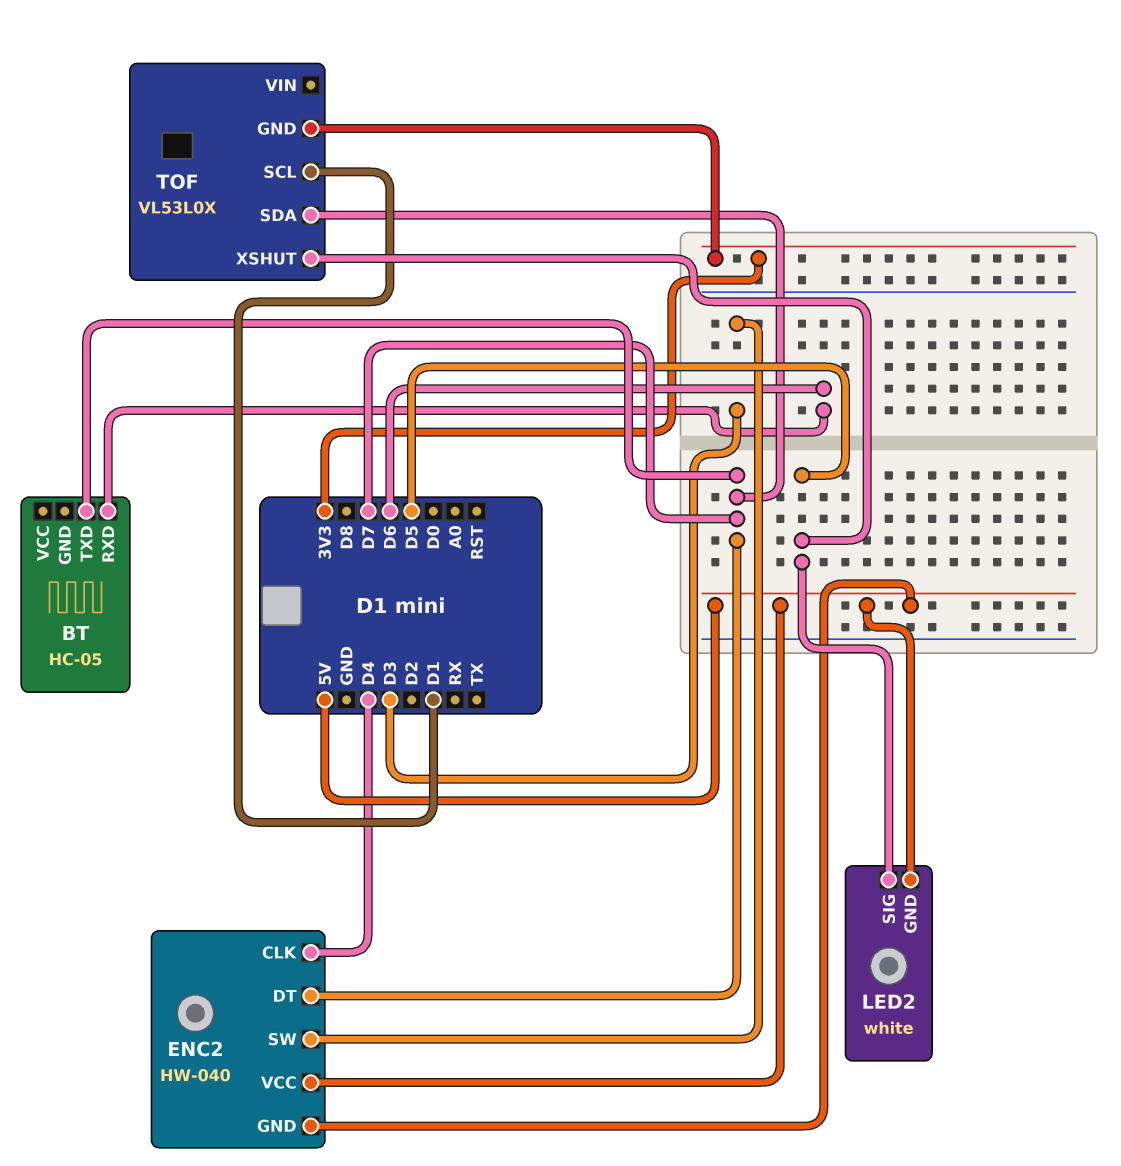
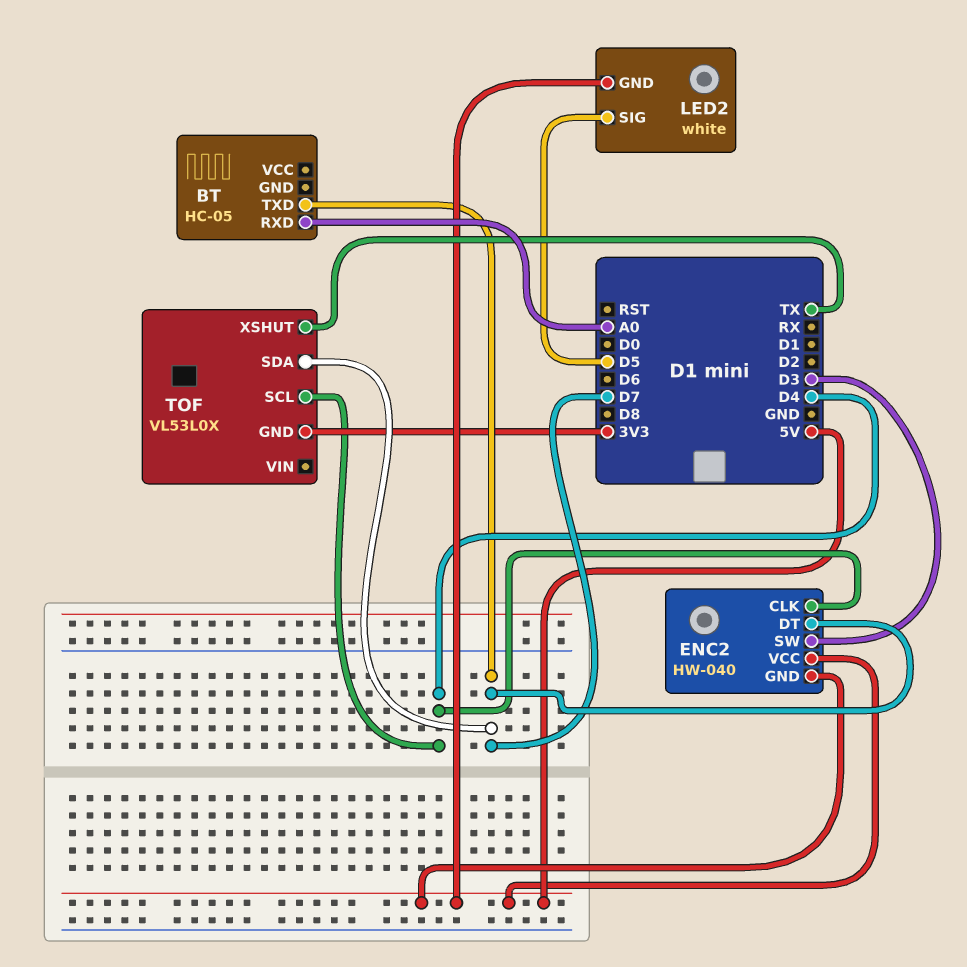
BT pin RXD: D6 -> A0
TOF pin SCL: D1 -> D4
TOF pin XSHUT: D5 -> TX

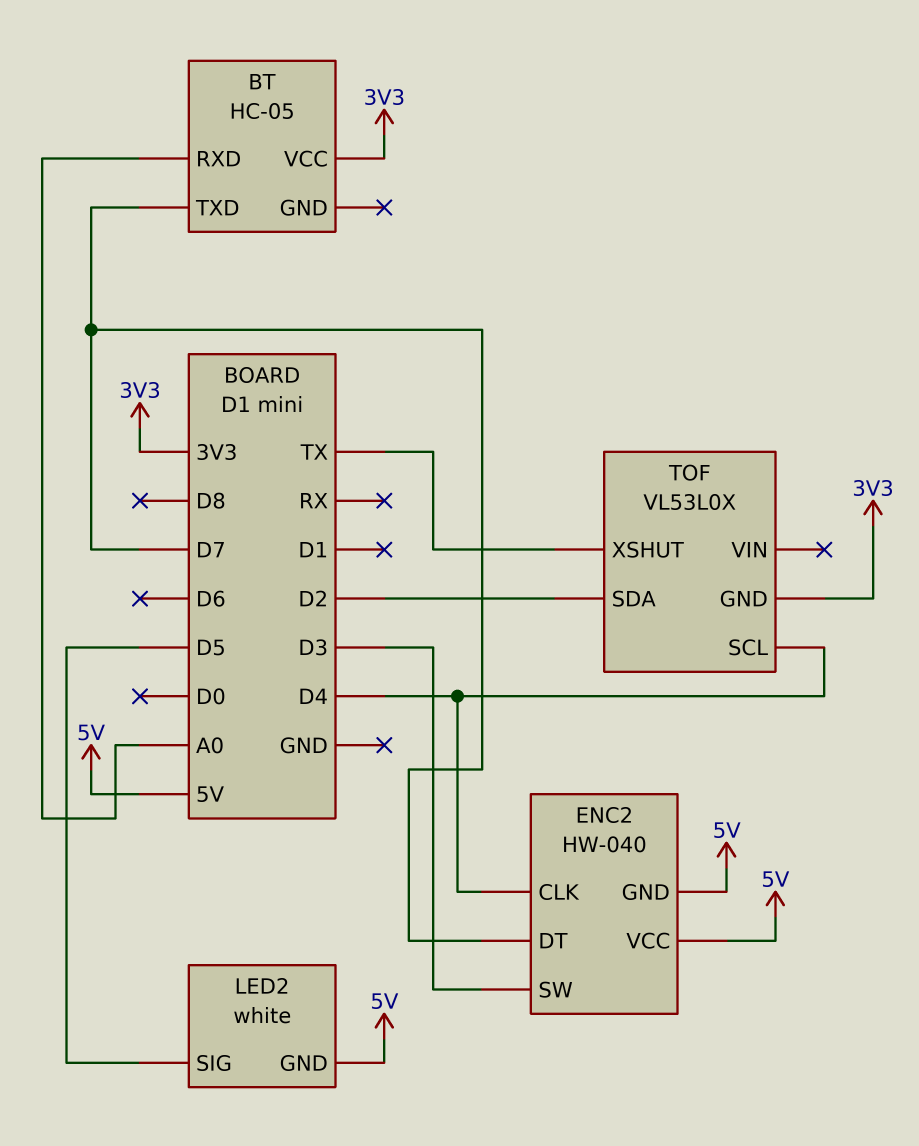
BT pin VCC: none -> 3V3
TOF pin SDA: D7 -> D2

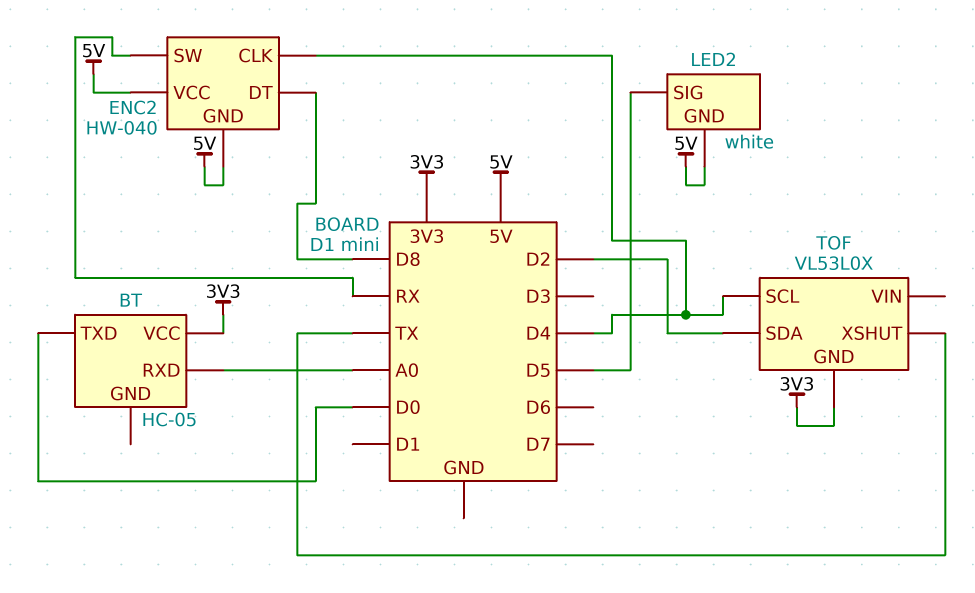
BT pin TXD: D7 -> D0
ENC2 pin DT: D7 -> D8
ENC2 pin SW: D3 -> RX

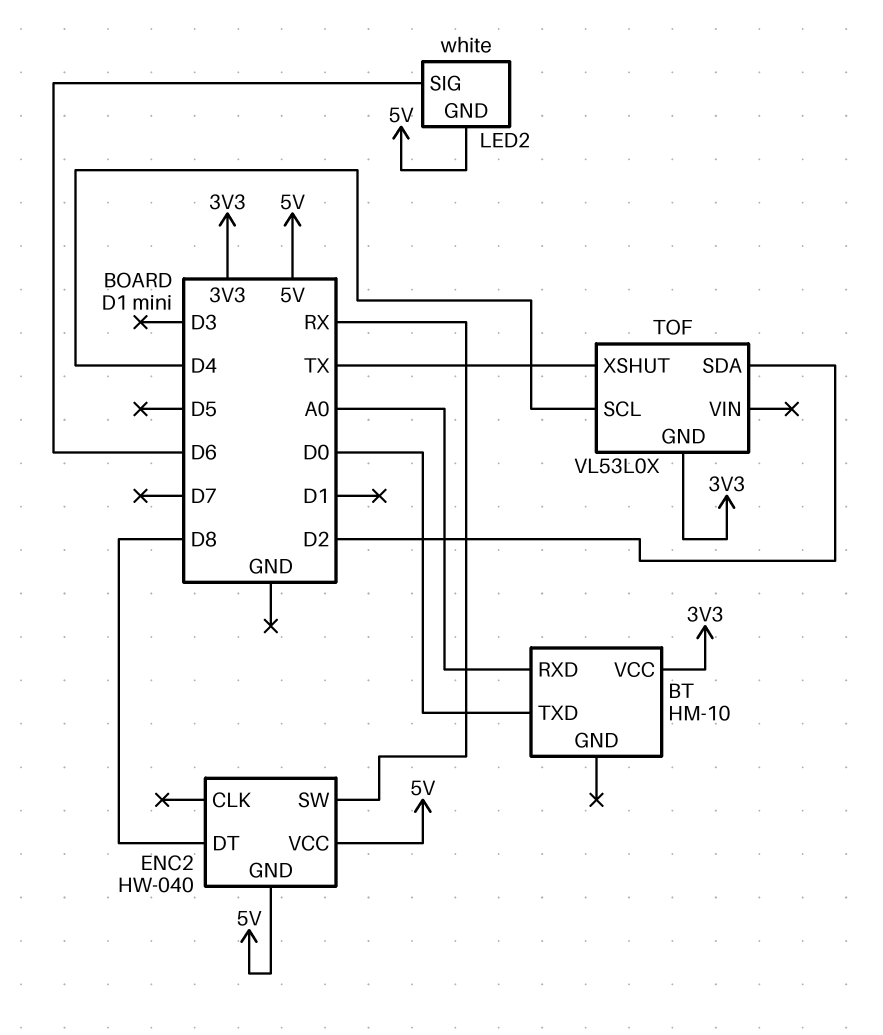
BT: HC-05 -> HM-10
ENC2 pin CLK: D4 -> none
LED2 pin SIG: D5 -> D6

